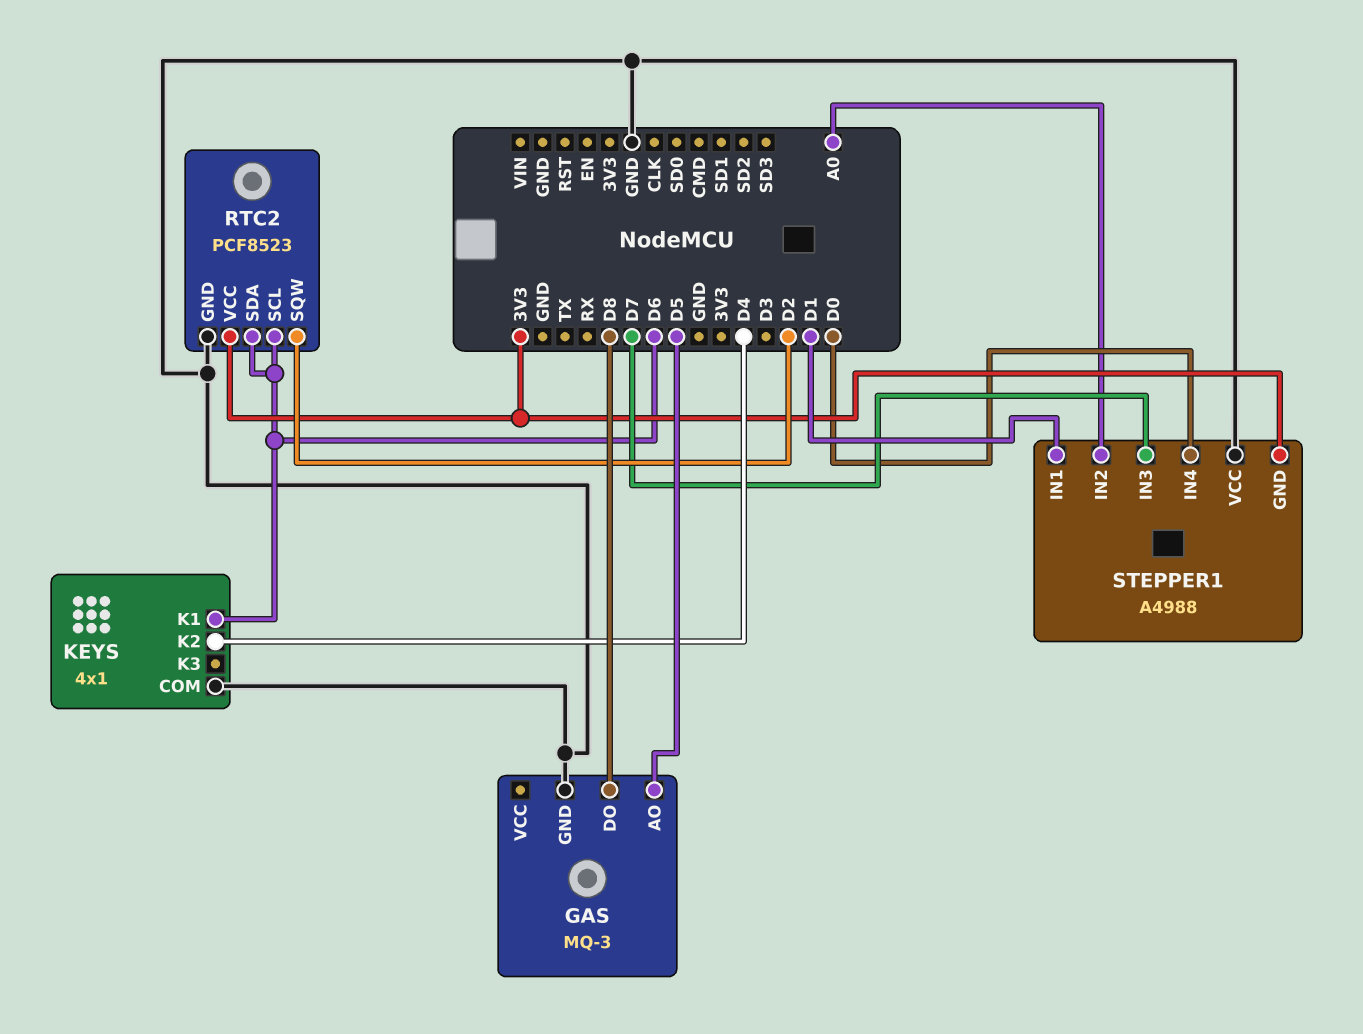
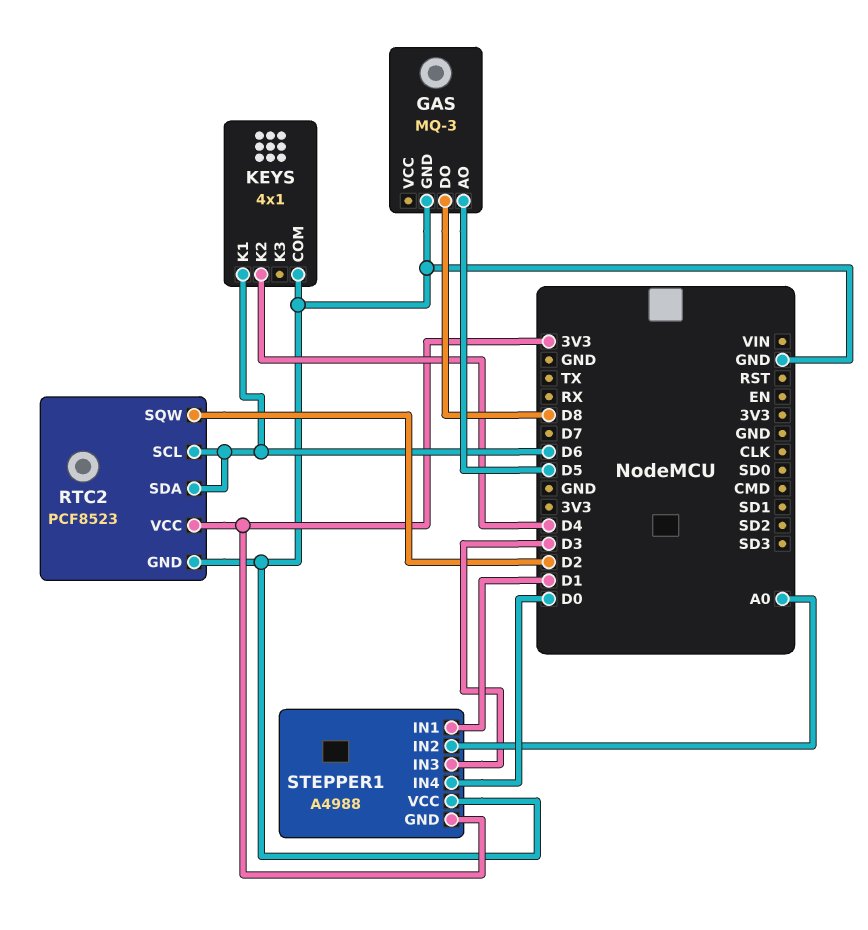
STEPPER1 pin IN3: D7 -> D3

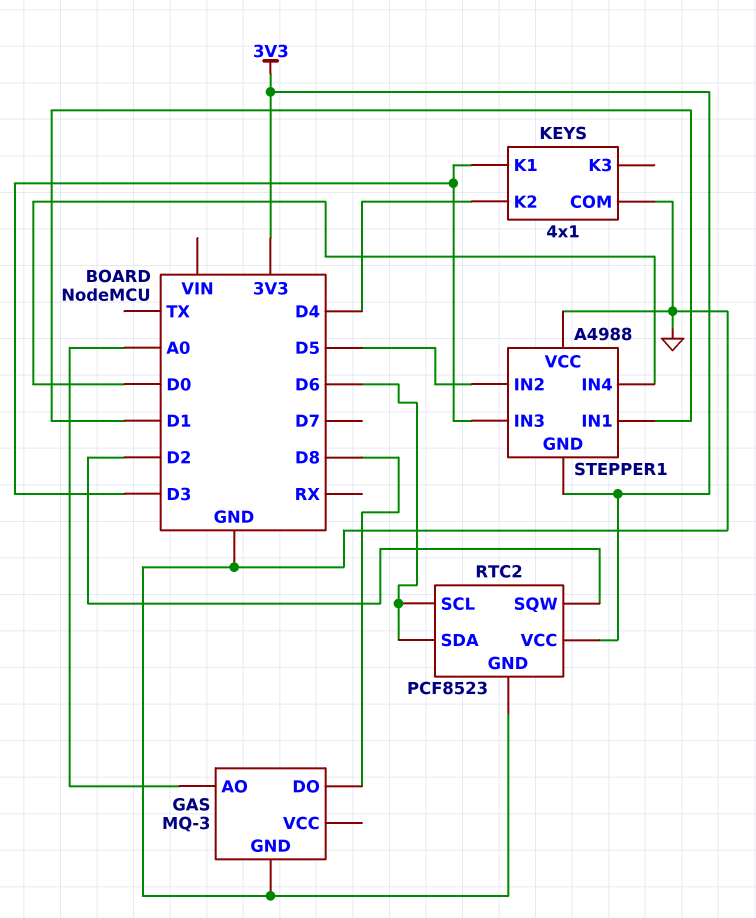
GAS pin AO: D5 -> A0
KEYS pin K1: D6 -> D3
STEPPER1 pin IN2: A0 -> D5

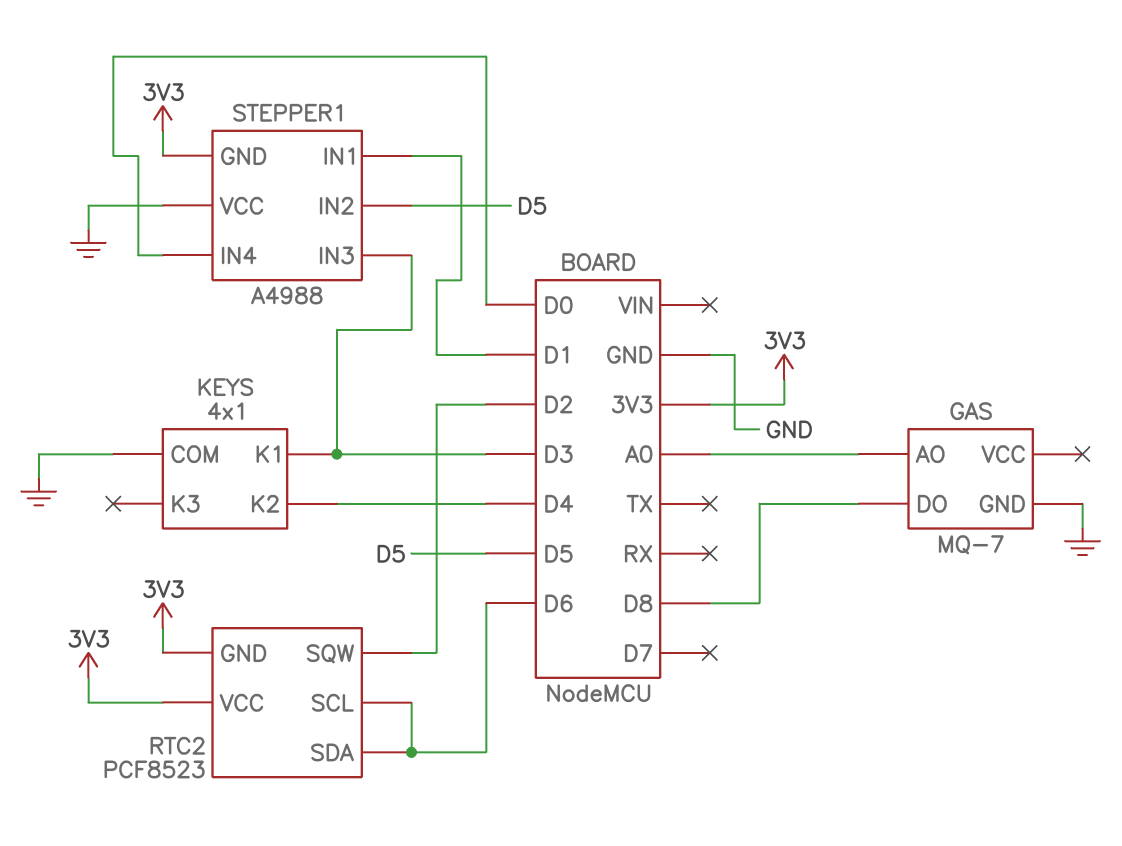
GAS: MQ-3 -> MQ-7
RTC2 pin GND: GND -> 3V3

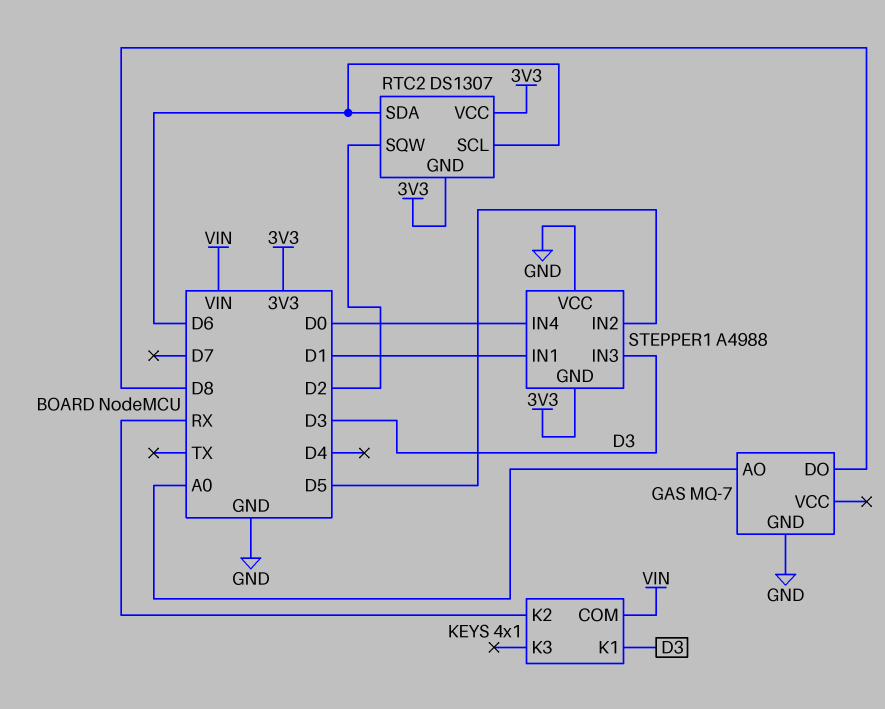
KEYS pin COM: GND -> VIN
KEYS pin K2: D4 -> RX
RTC2: PCF8523 -> DS1307

